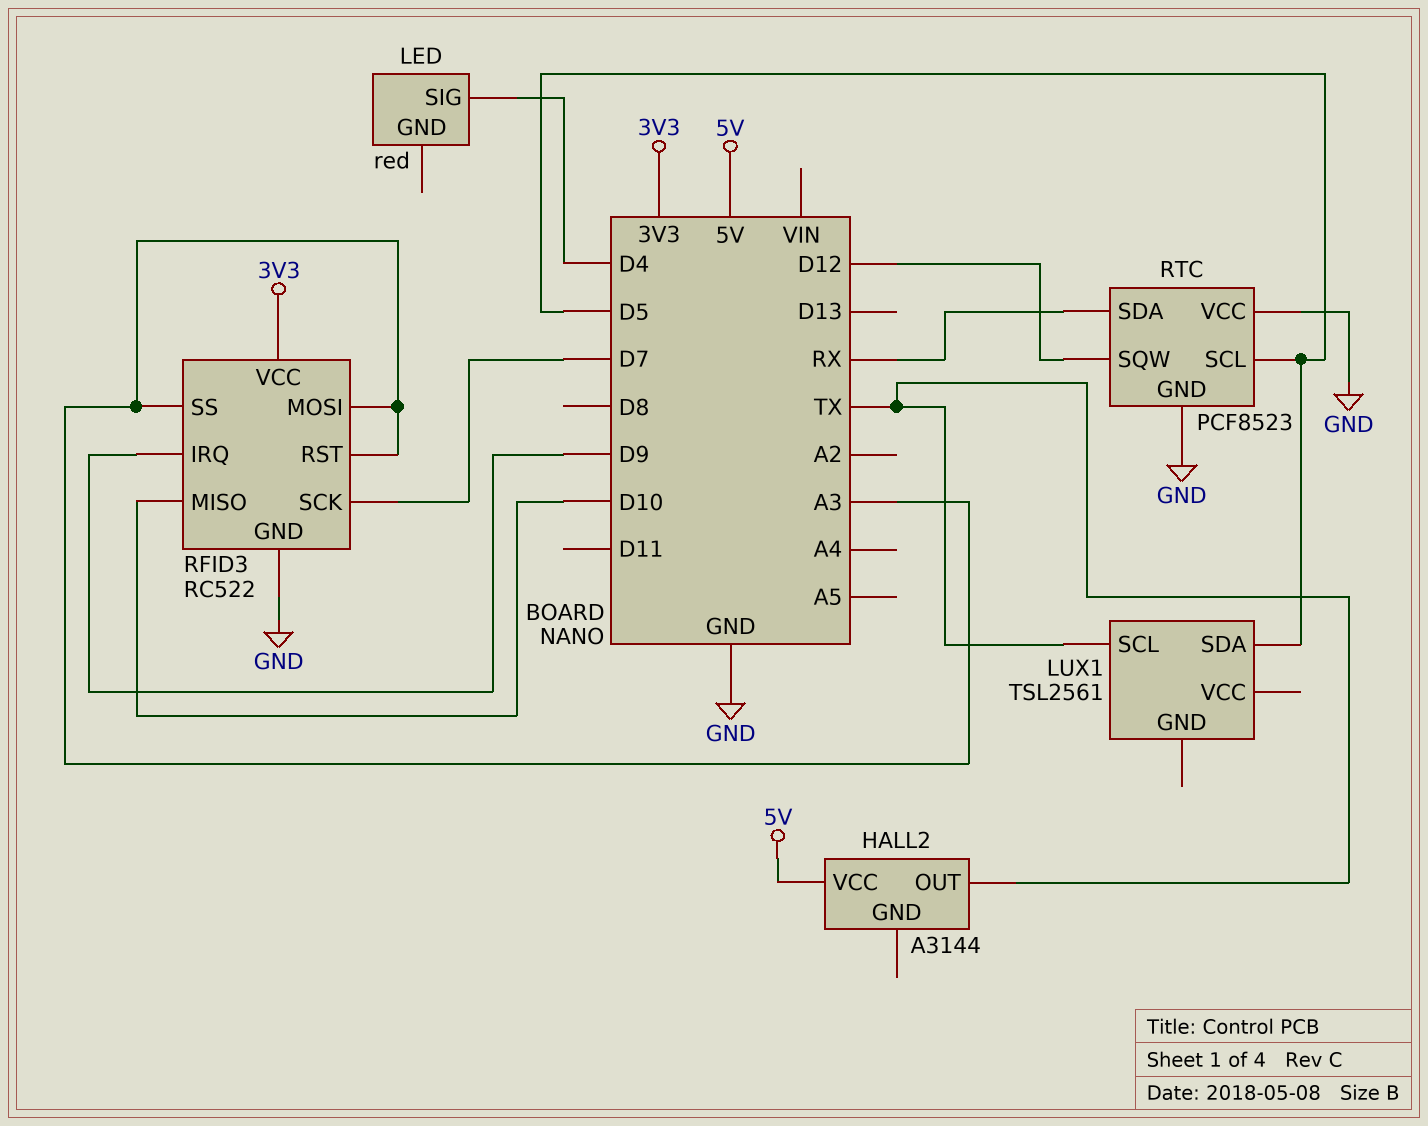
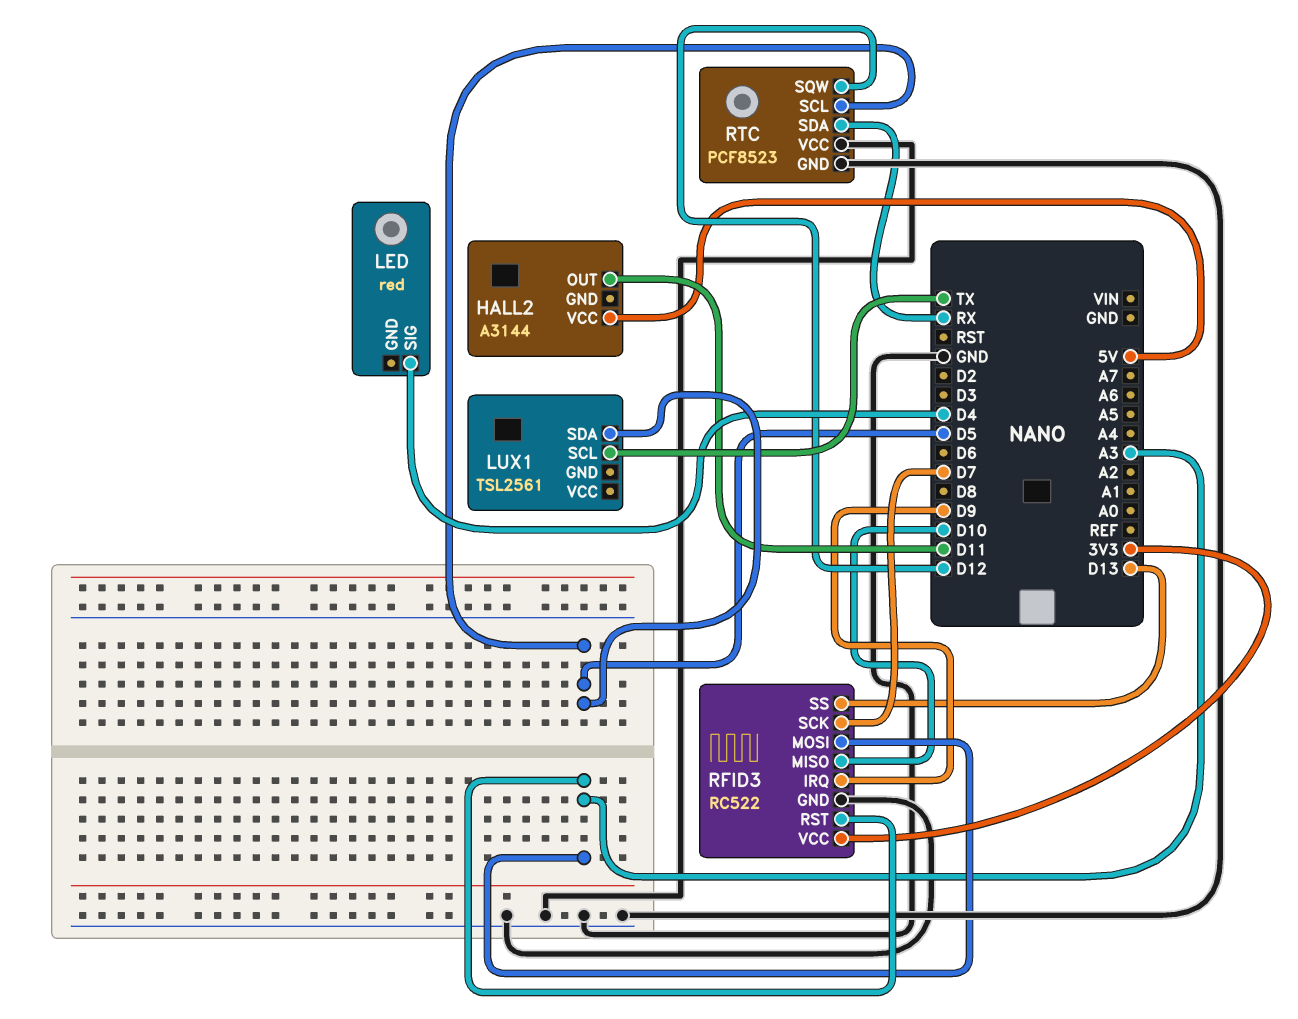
HALL2 pin OUT: TX -> D11
RFID3 pin SS: A3 -> D13

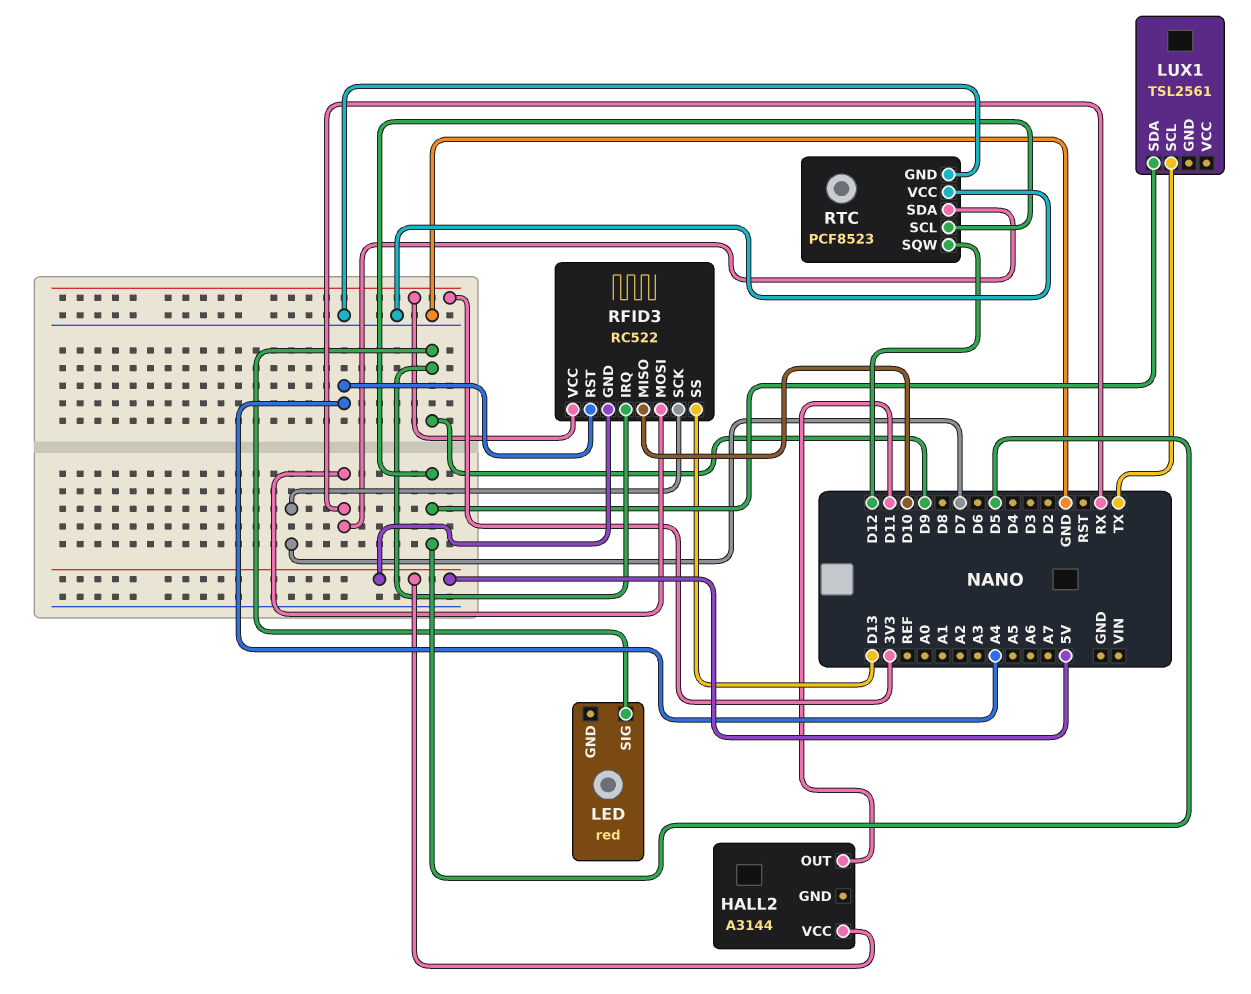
LED pin SIG: D4 -> D9
RFID3 pin GND: GND -> 5V
RFID3 pin MOSI: A3 -> RX
RFID3 pin RST: A3 -> A4

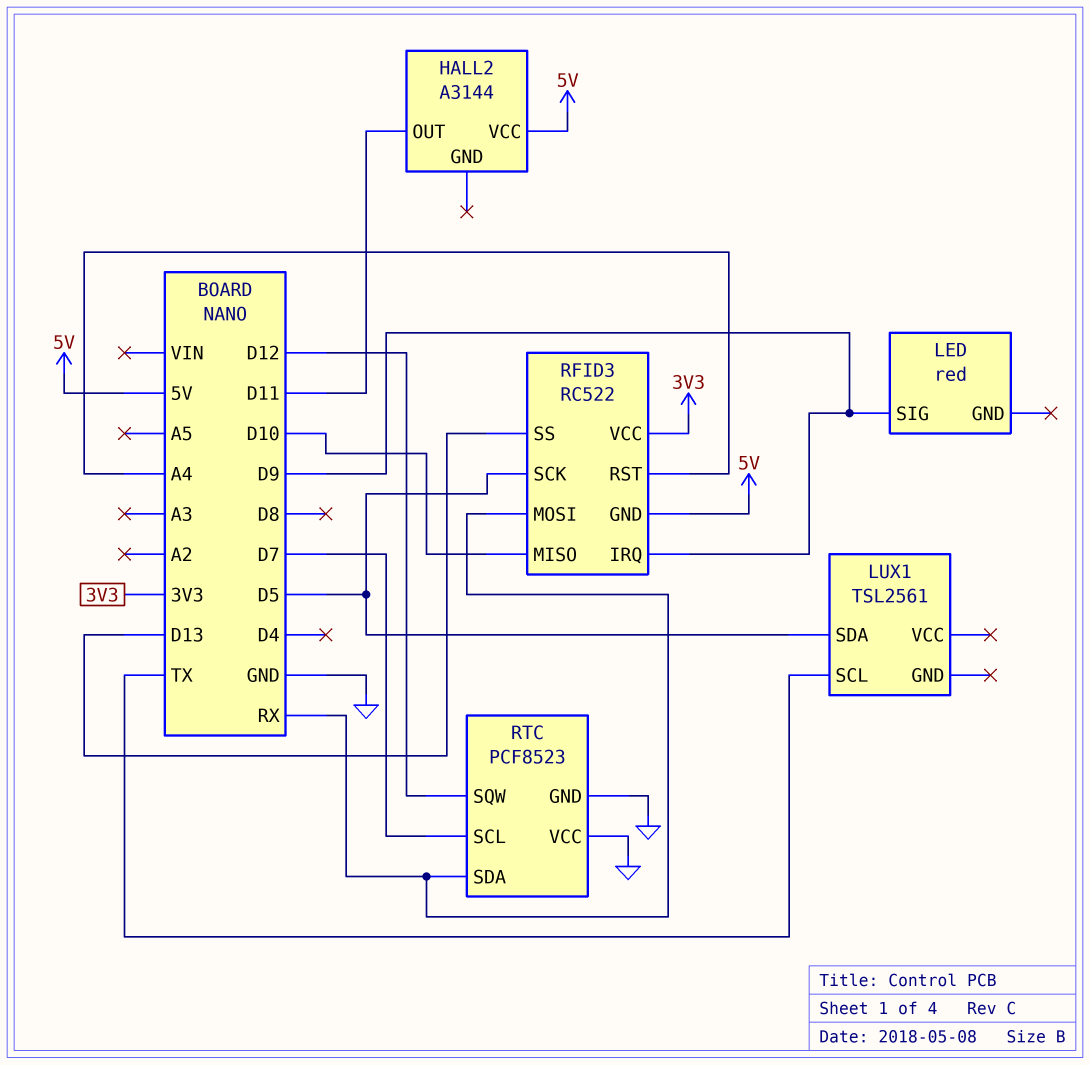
RFID3 pin SCK: D7 -> D5
RTC pin SCL: D5 -> D7

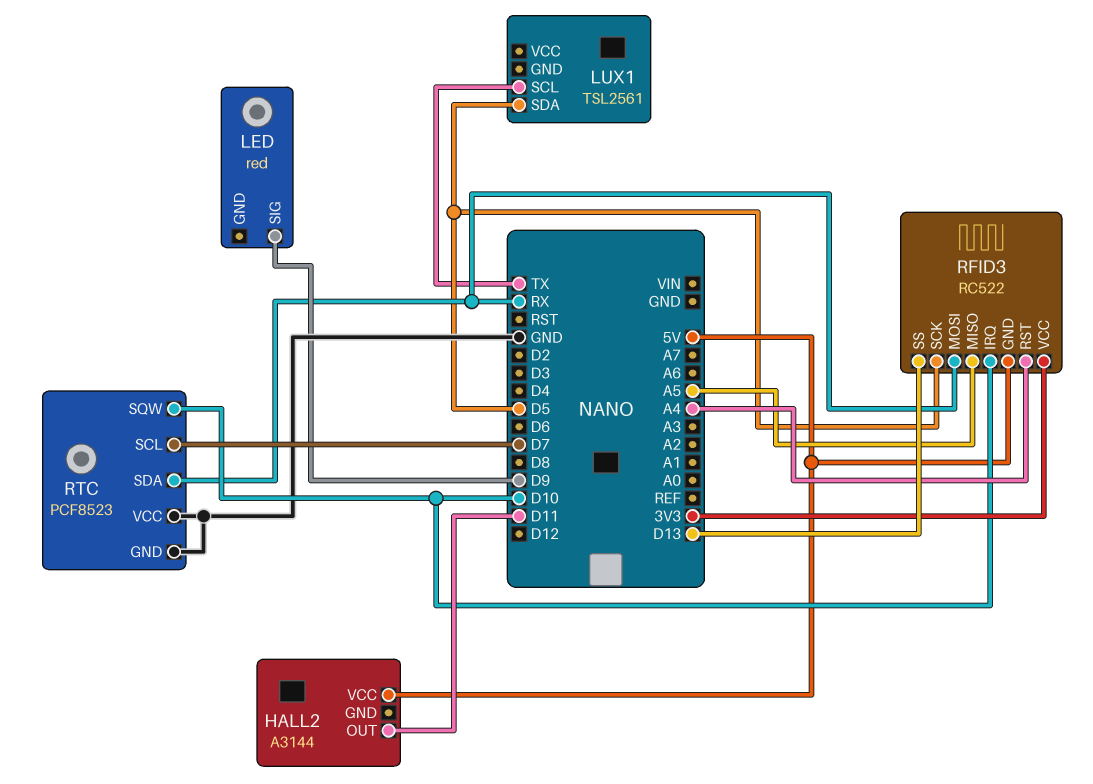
RFID3 pin IRQ: D9 -> D10
RFID3 pin MISO: D10 -> A5
RTC pin SQW: D12 -> D10

